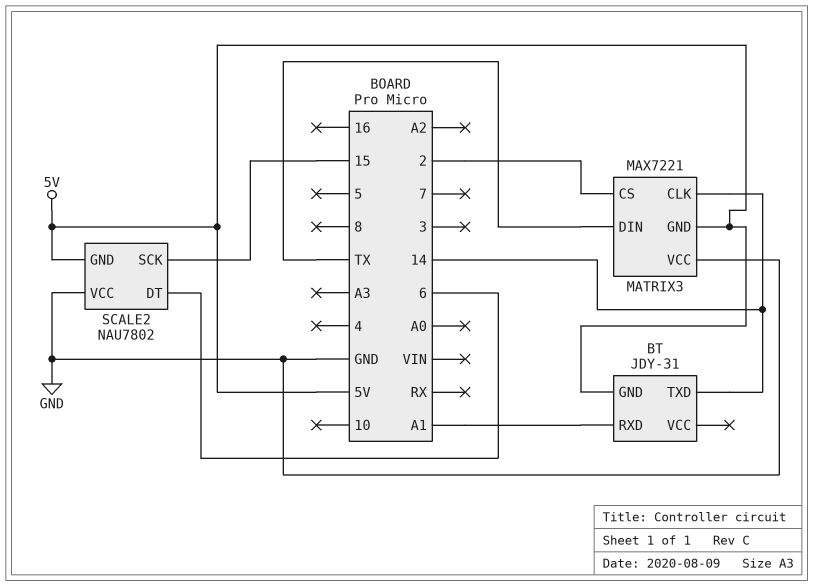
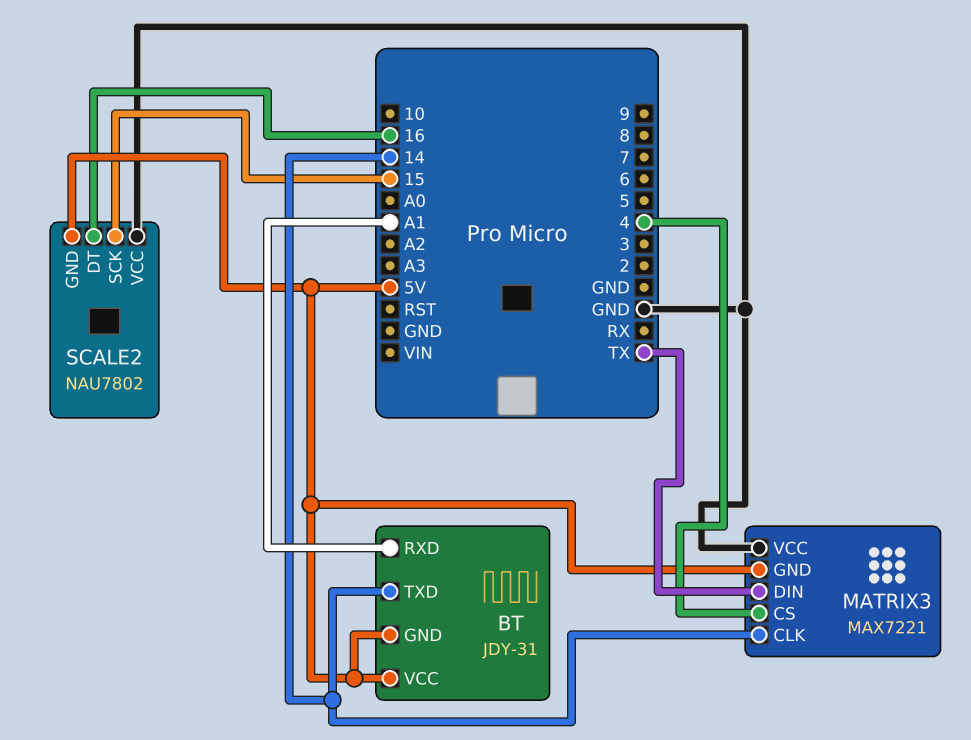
BT pin VCC: none -> 5V
MATRIX3 pin CS: 2 -> 4
SCALE2 pin DT: 6 -> 16

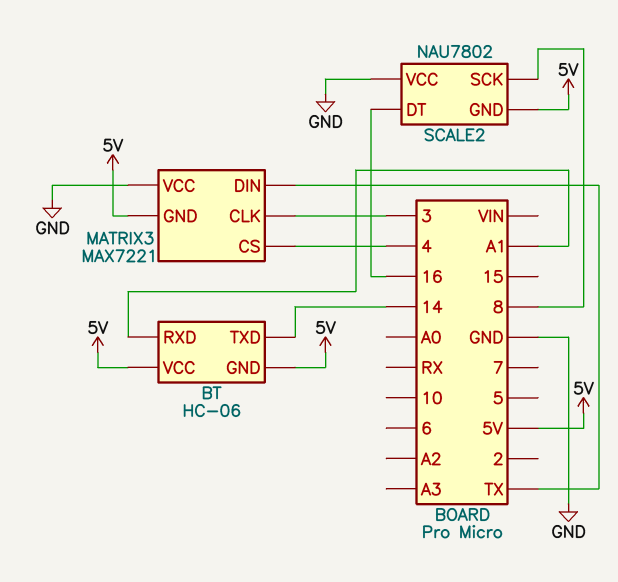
BT: JDY-31 -> HC-06
MATRIX3 pin CLK: 14 -> 3
SCALE2 pin SCK: 15 -> 8

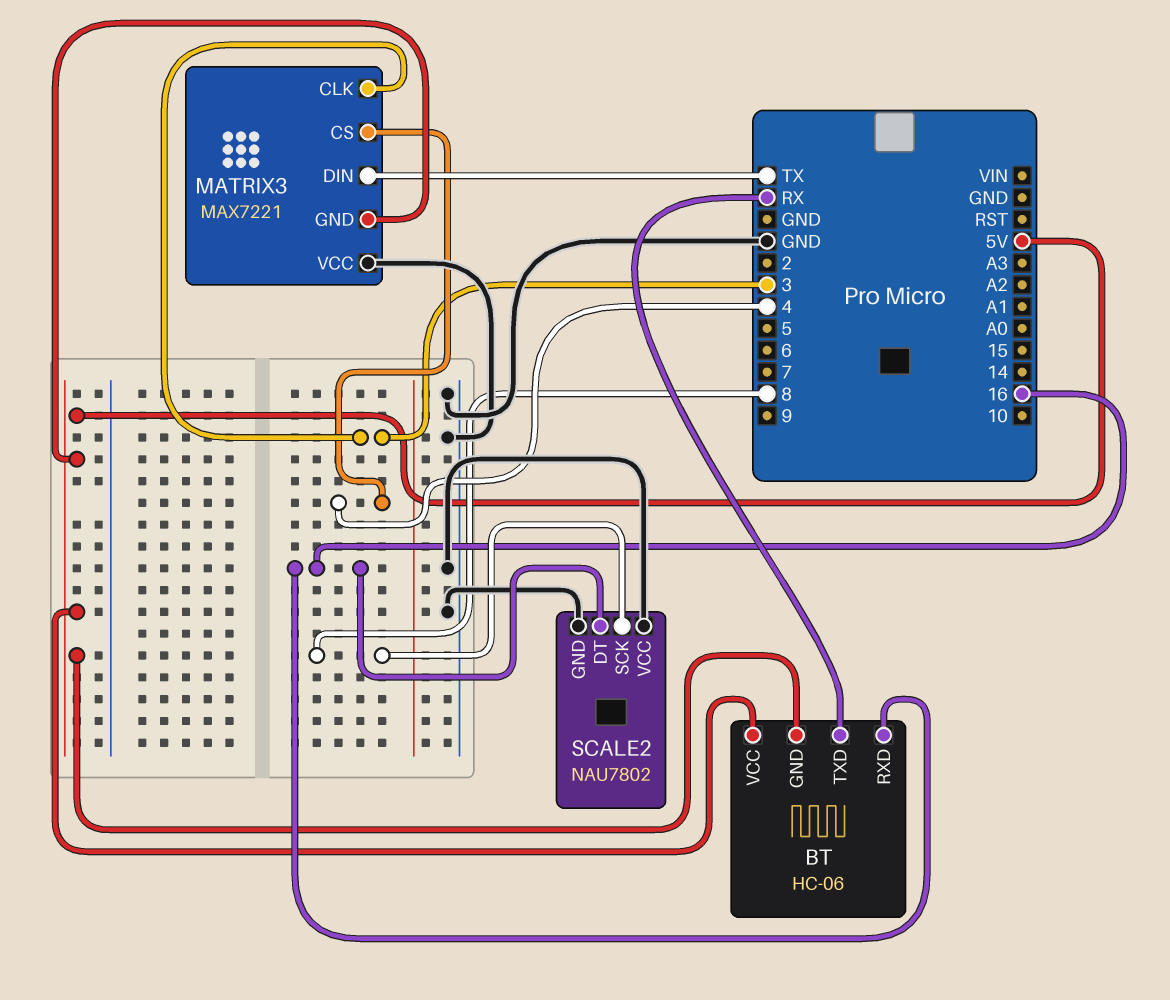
BT pin RXD: A1 -> 16
BT pin TXD: 14 -> RX
SCALE2 pin GND: 5V -> GND

